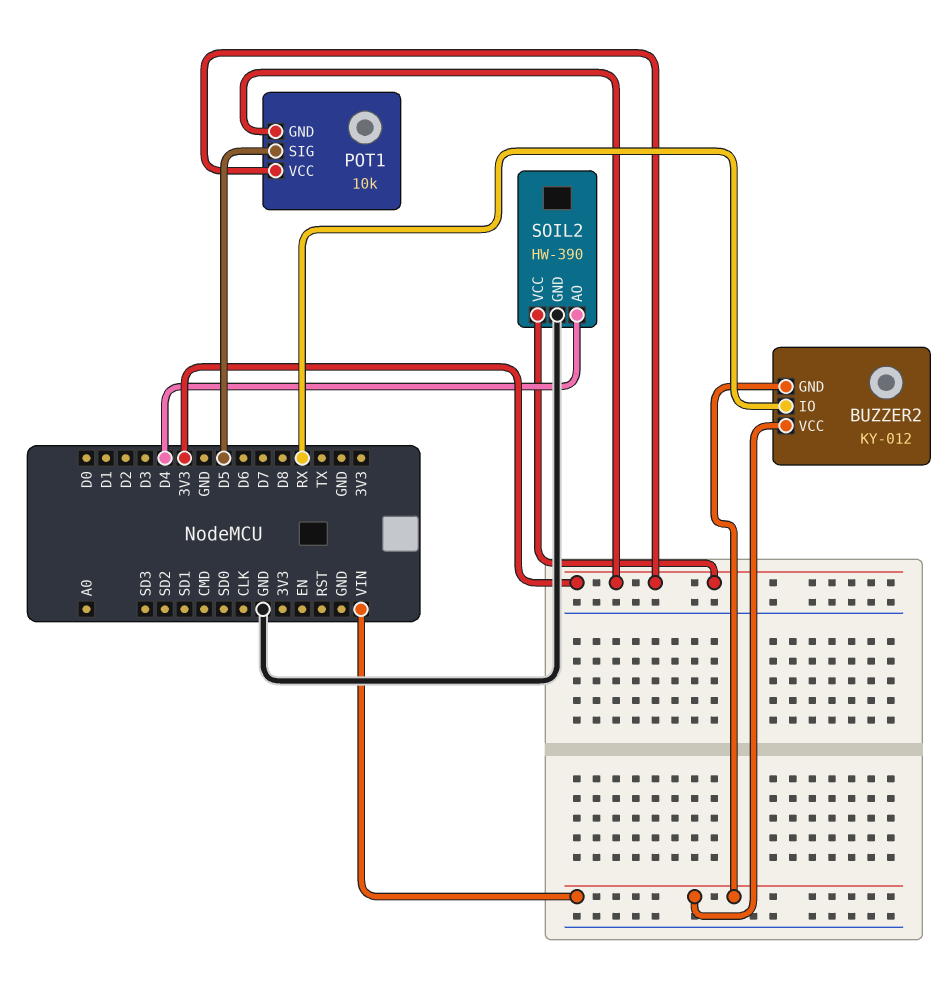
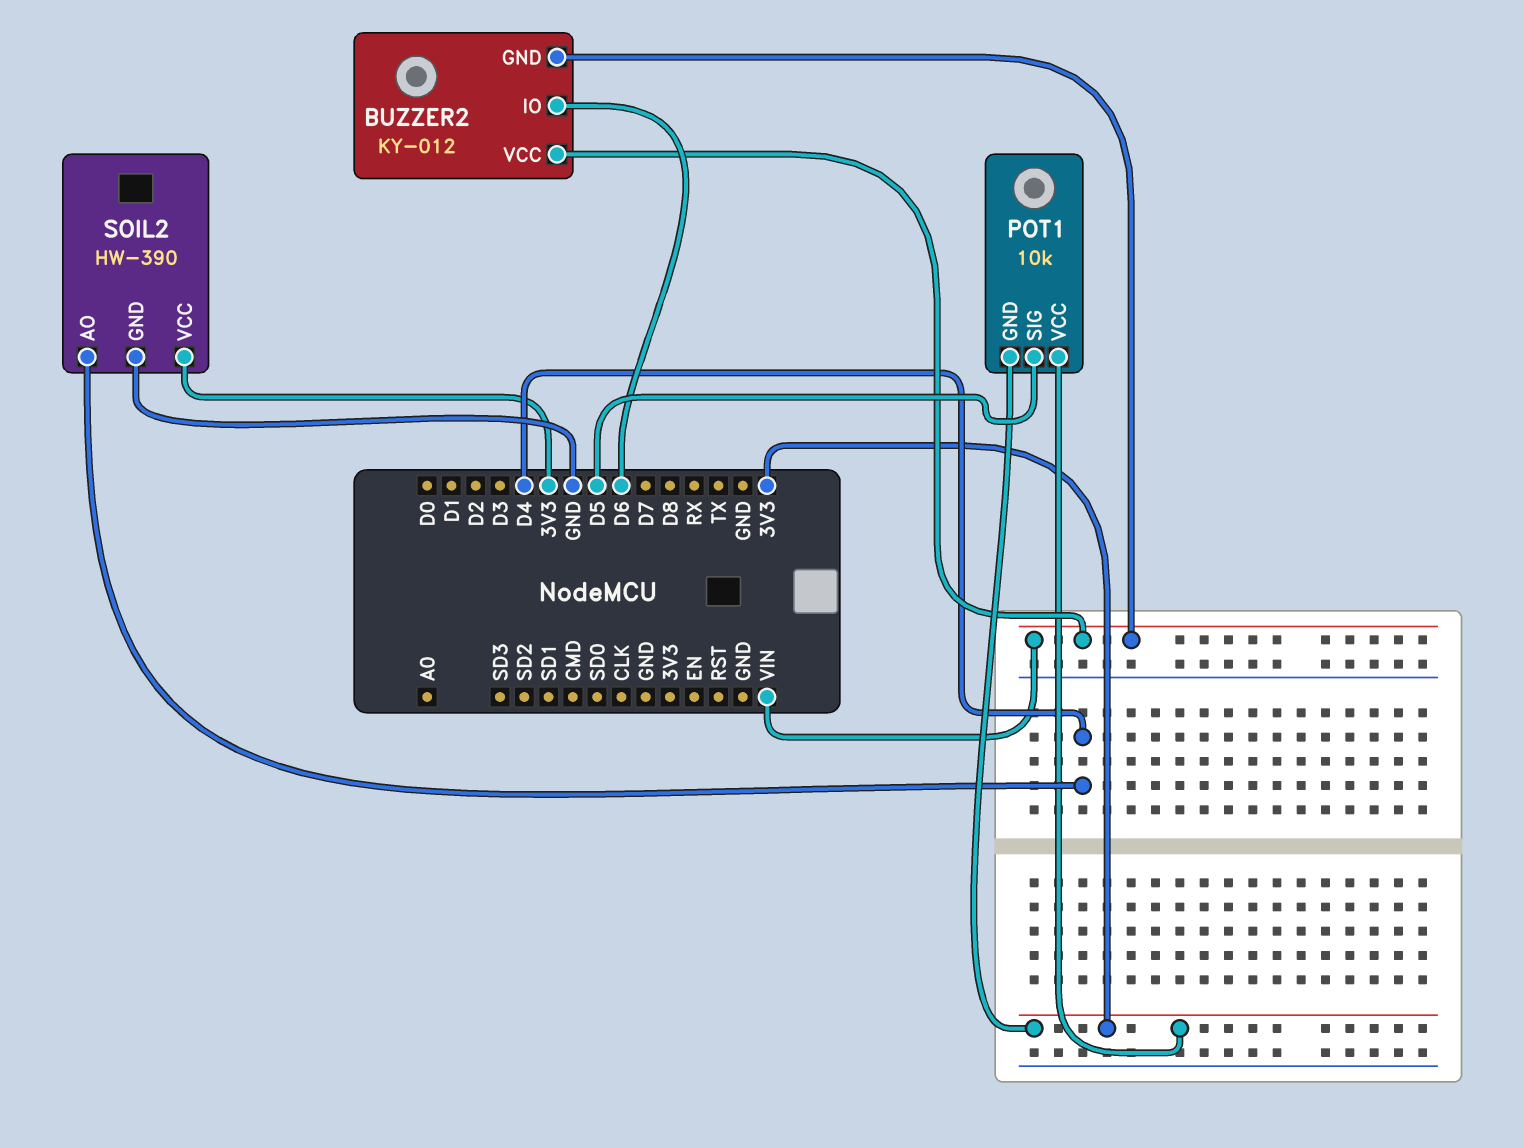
BUZZER2 pin IO: RX -> D6

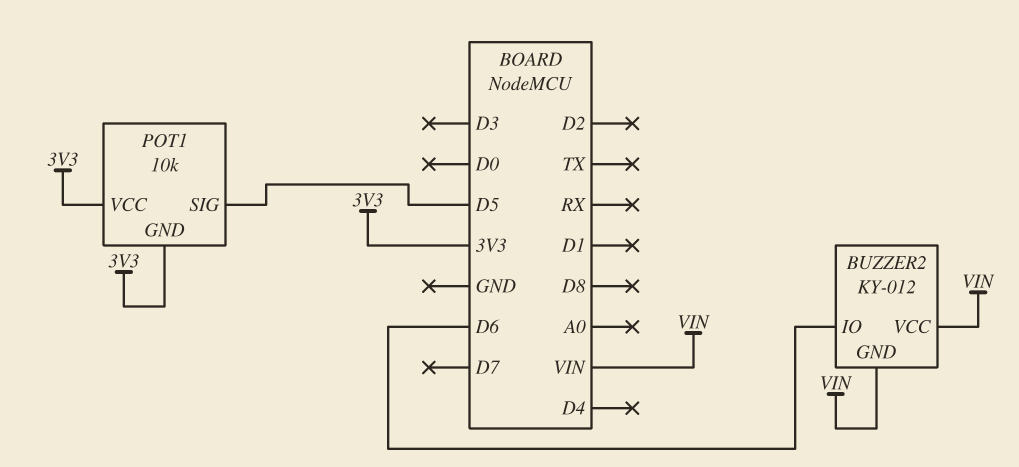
SOIL2: HW-390 -> none
SOIL2 pin AO: D4 -> none
SOIL2 pin GND: GND -> none
SOIL2 pin VCC: 3V3 -> none

